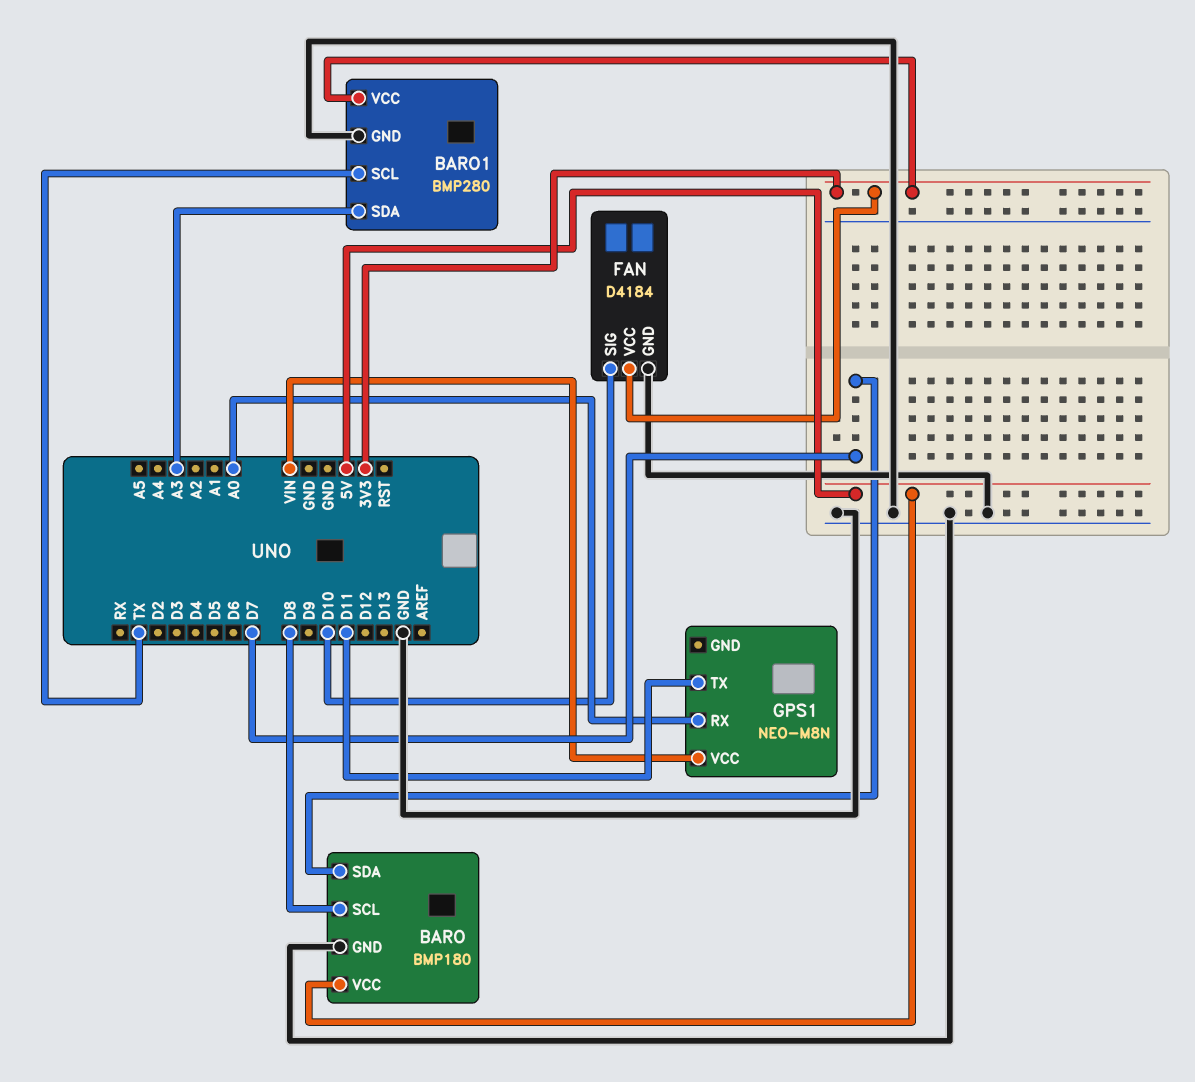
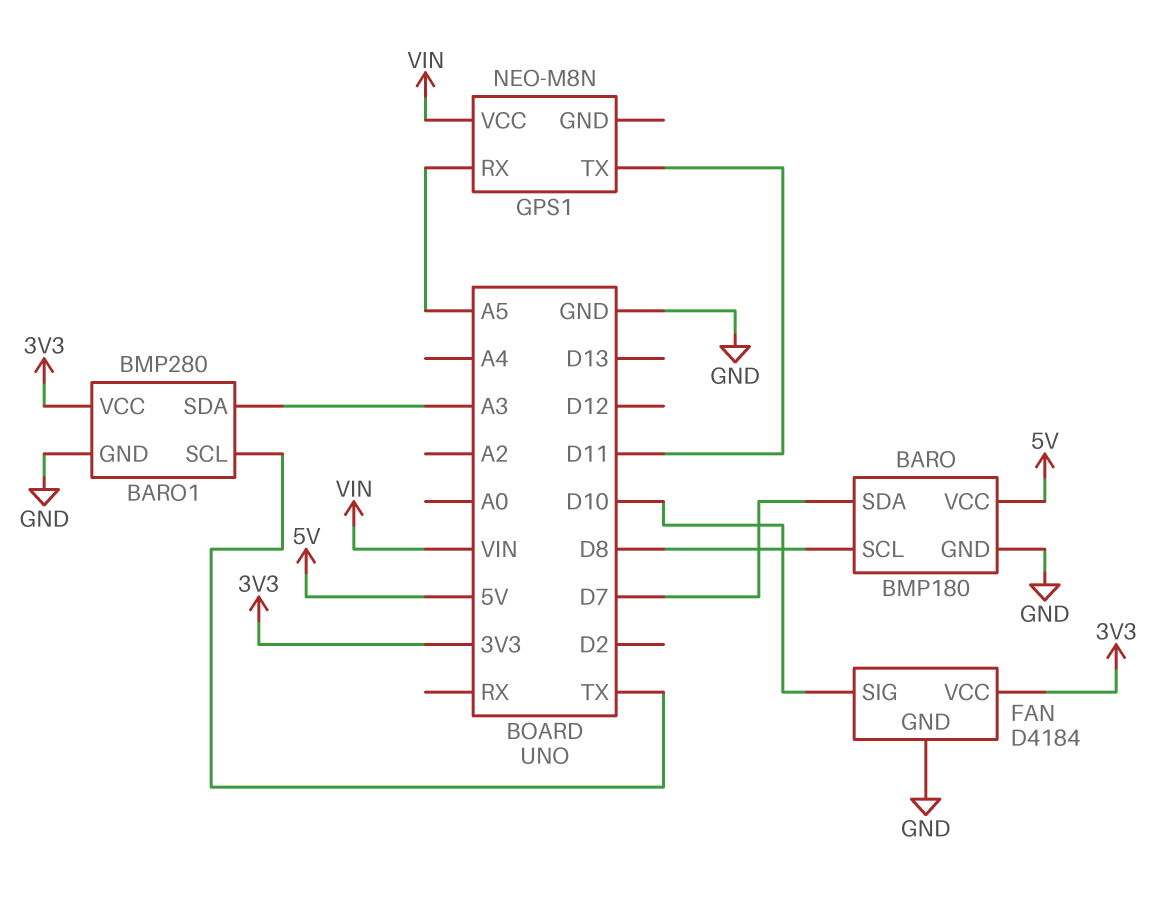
GPS1 pin RX: A0 -> A5

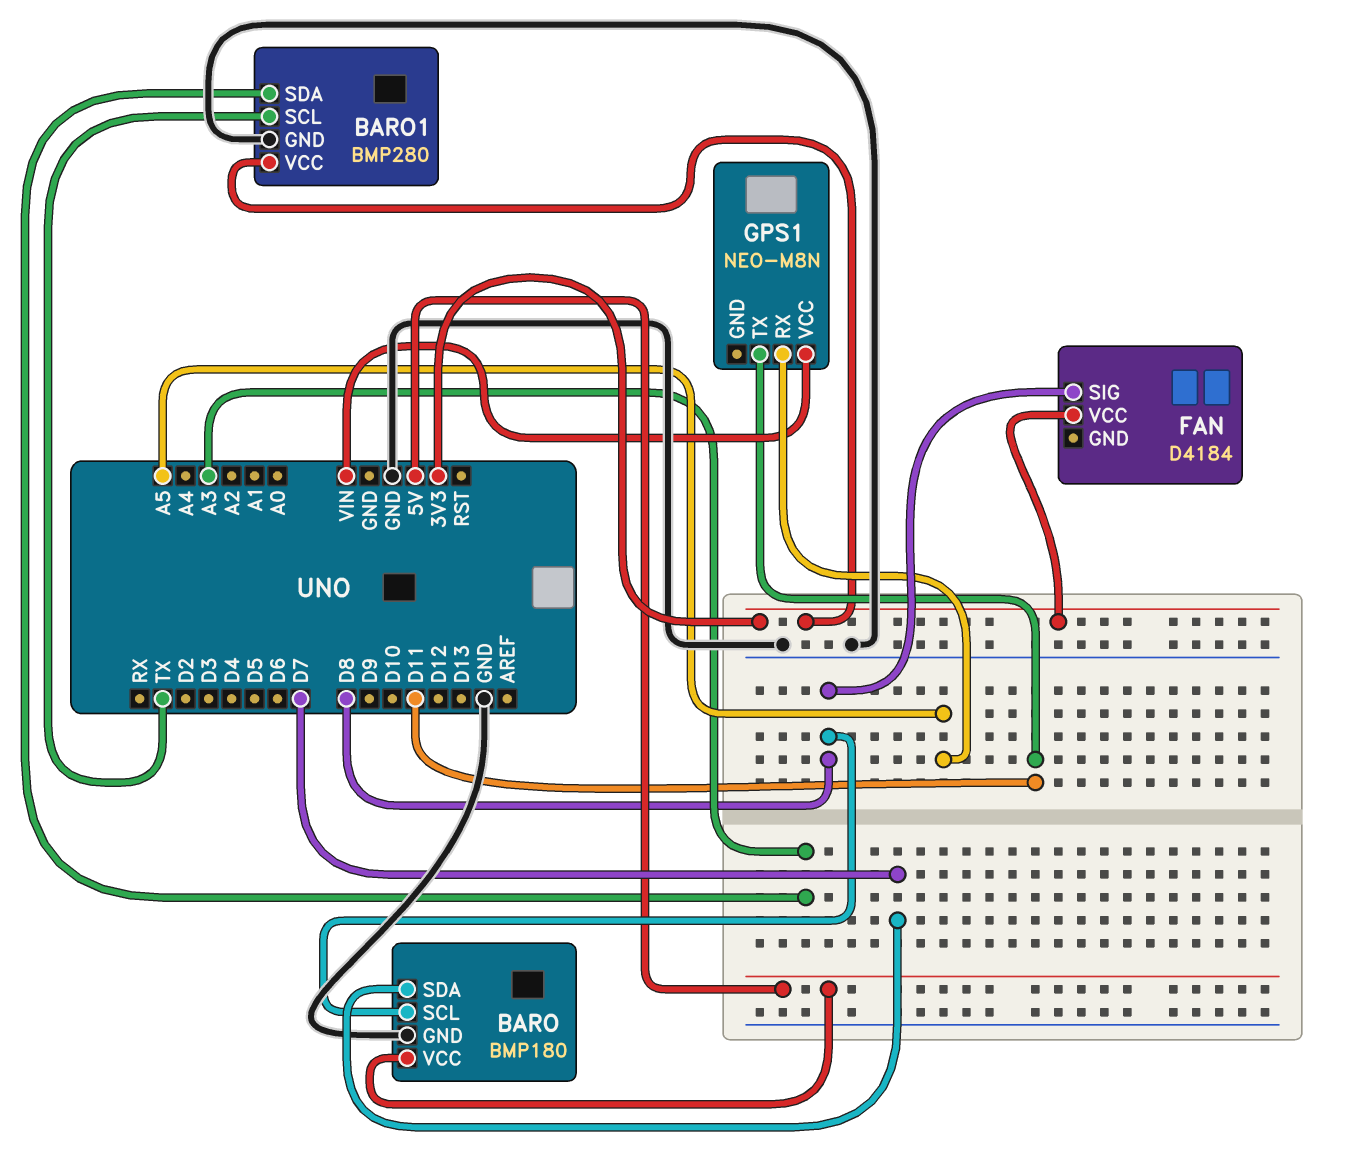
FAN pin GND: GND -> none
FAN pin SIG: D10 -> D8

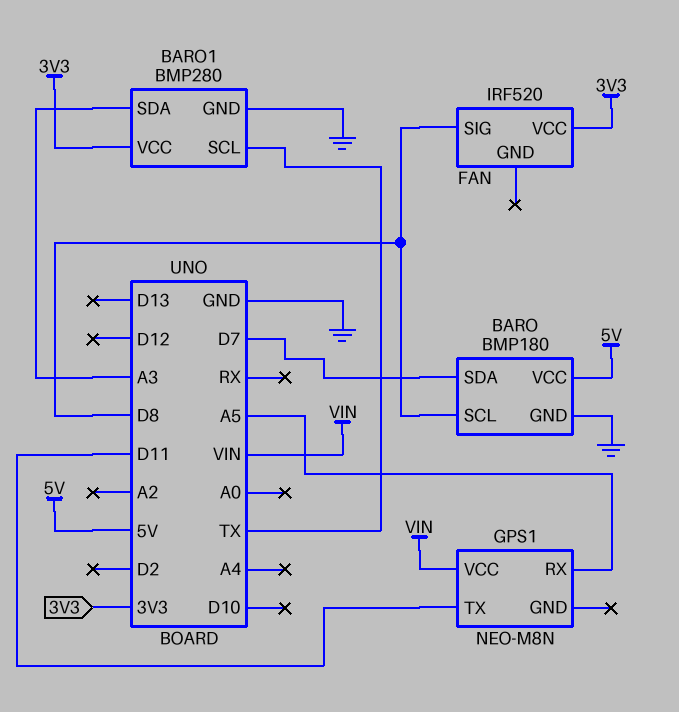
FAN: D4184 -> IRF520

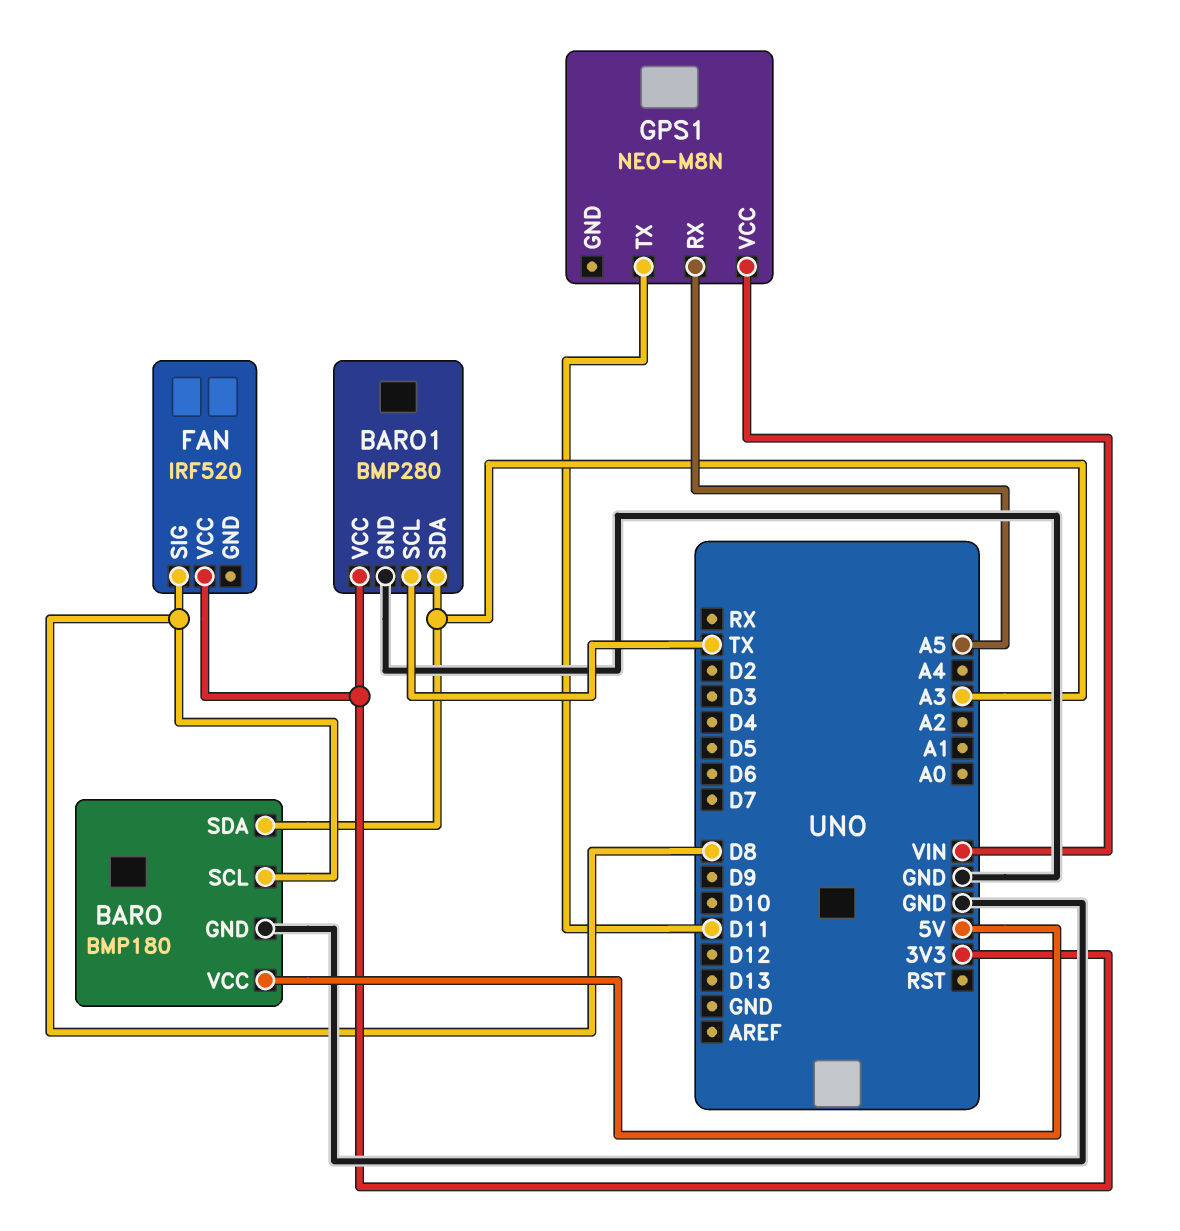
BARO pin SDA: D7 -> A3

